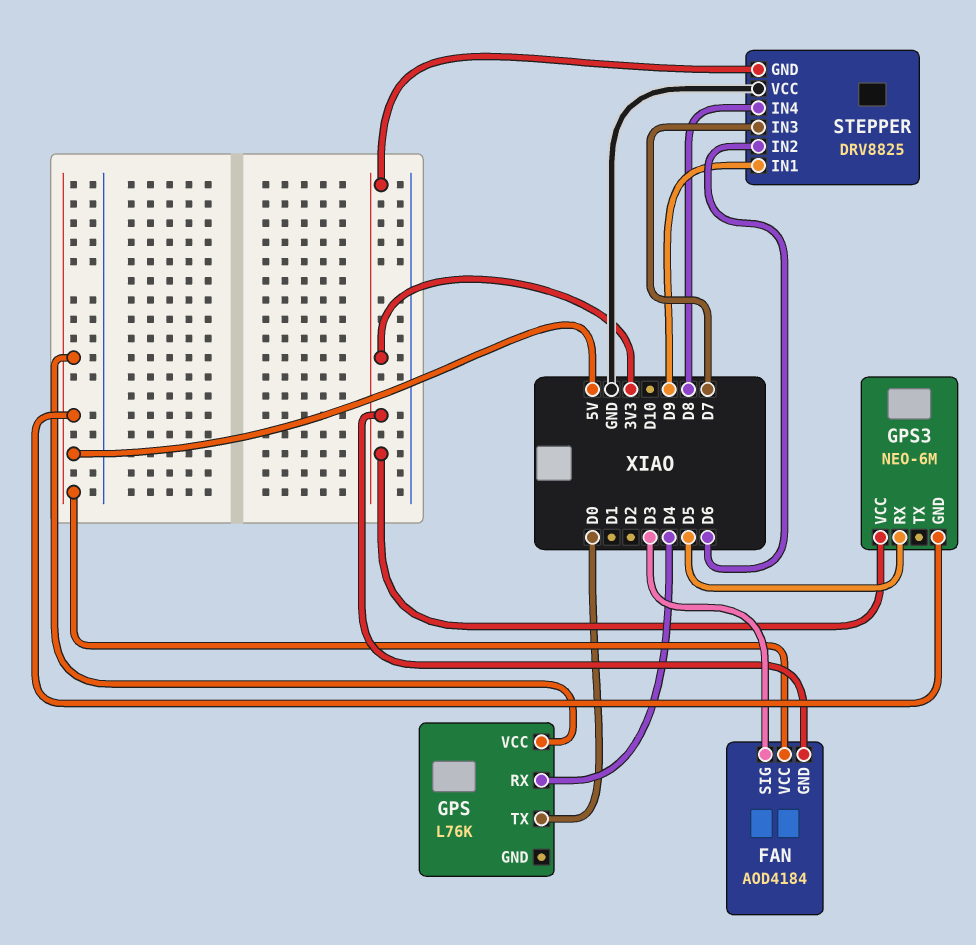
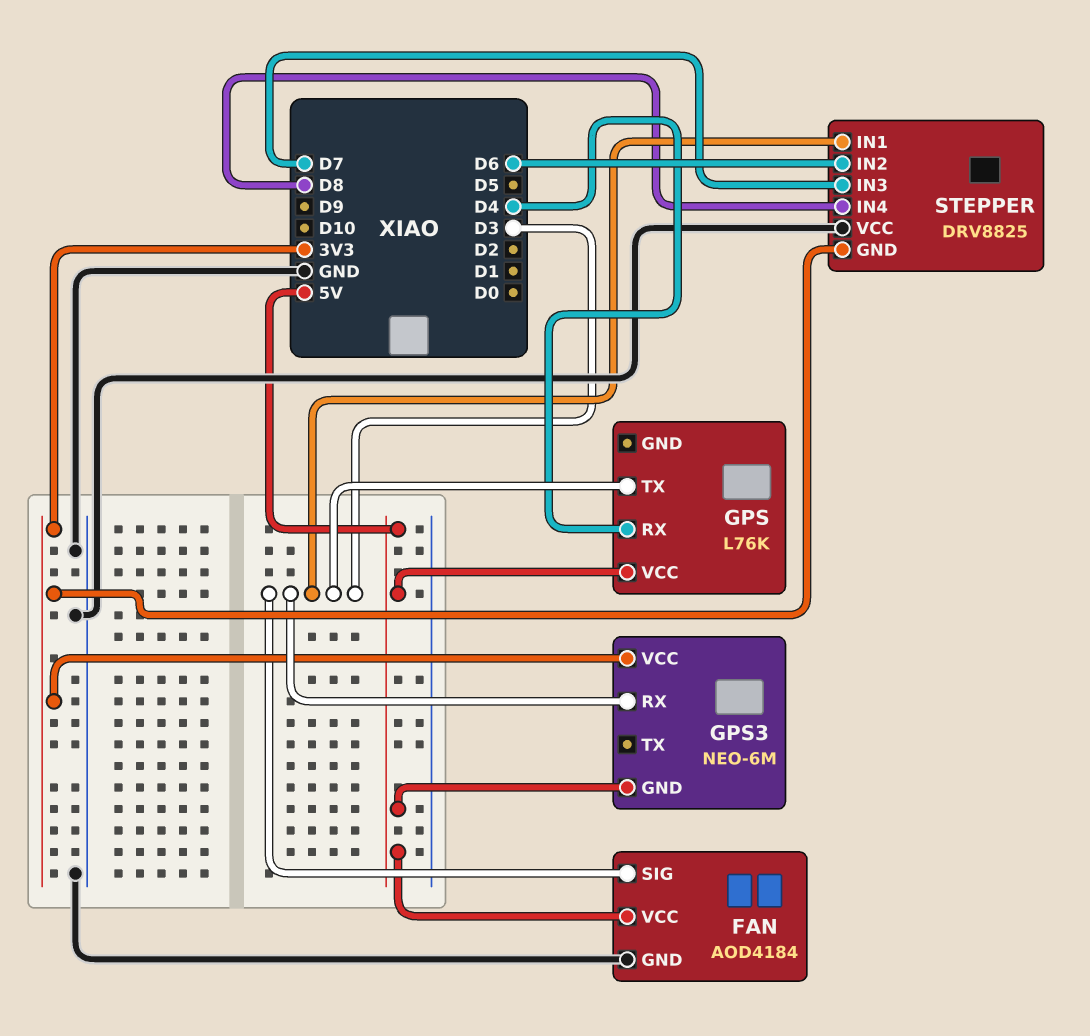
FAN pin GND: 3V3 -> GND
GPS pin TX: D0 -> D3
GPS3 pin RX: D5 -> D3
STEPPER pin IN1: D9 -> D3

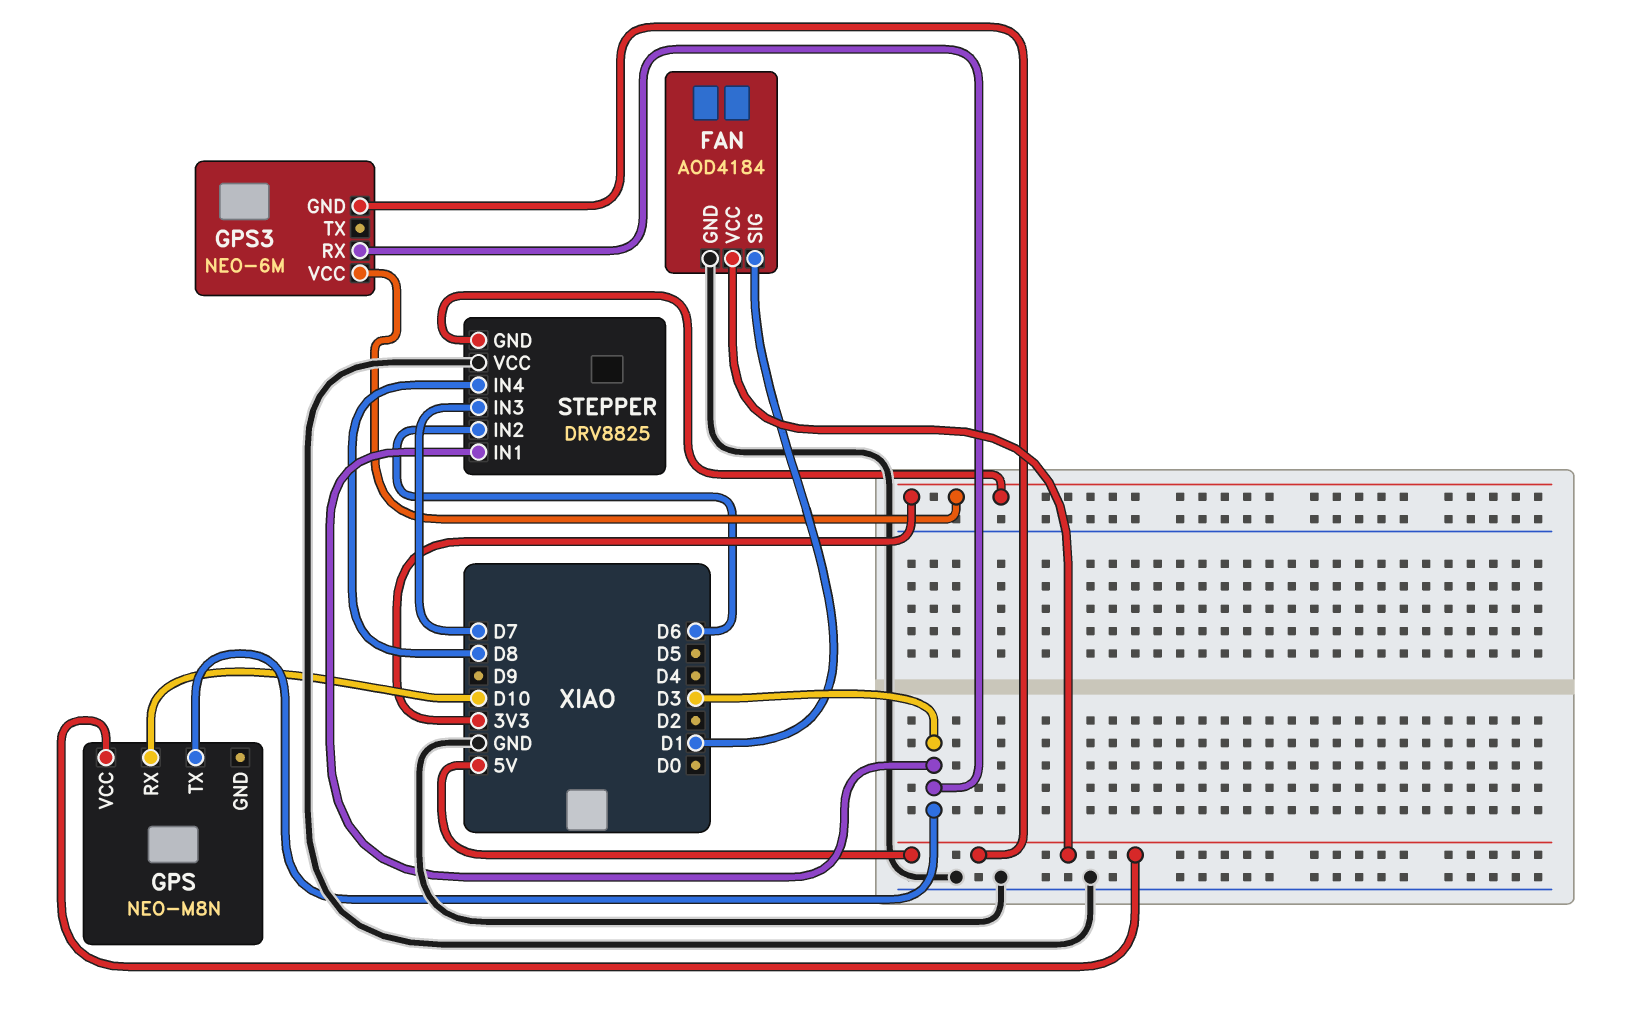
FAN pin SIG: D3 -> D1
GPS: L76K -> NEO-M8N
GPS pin RX: D4 -> D10

